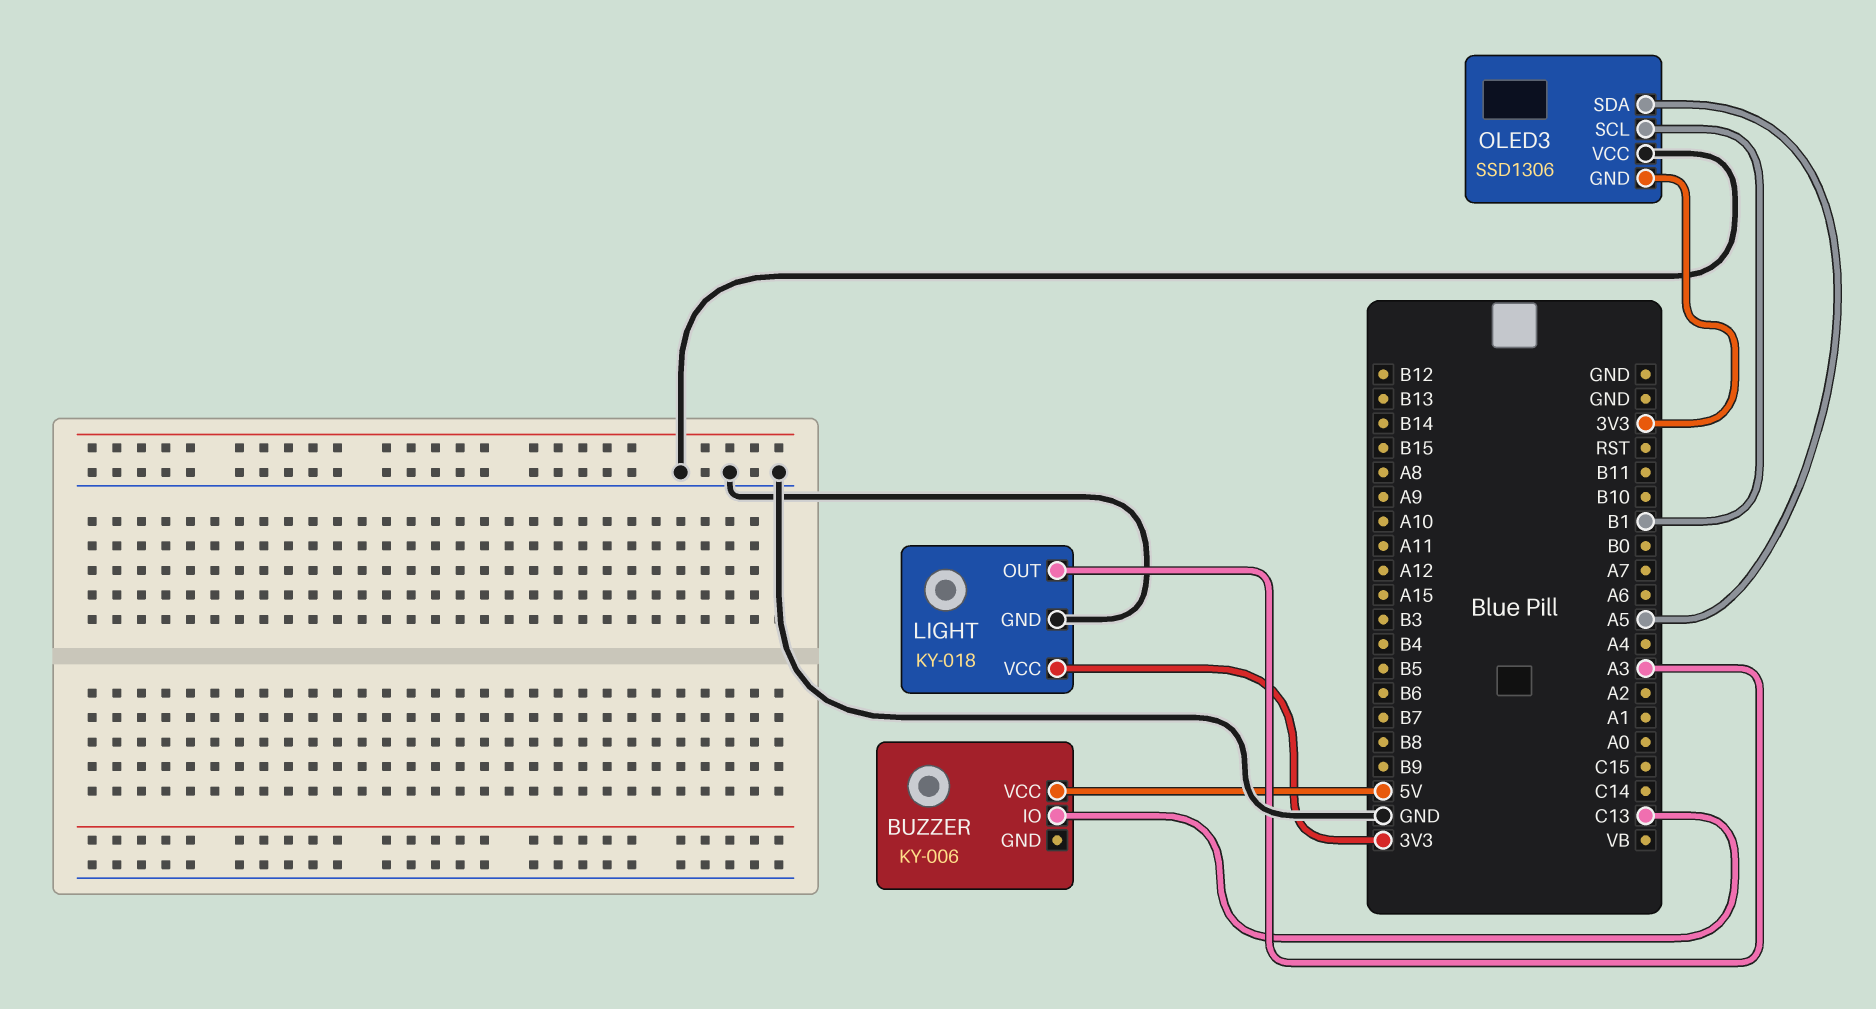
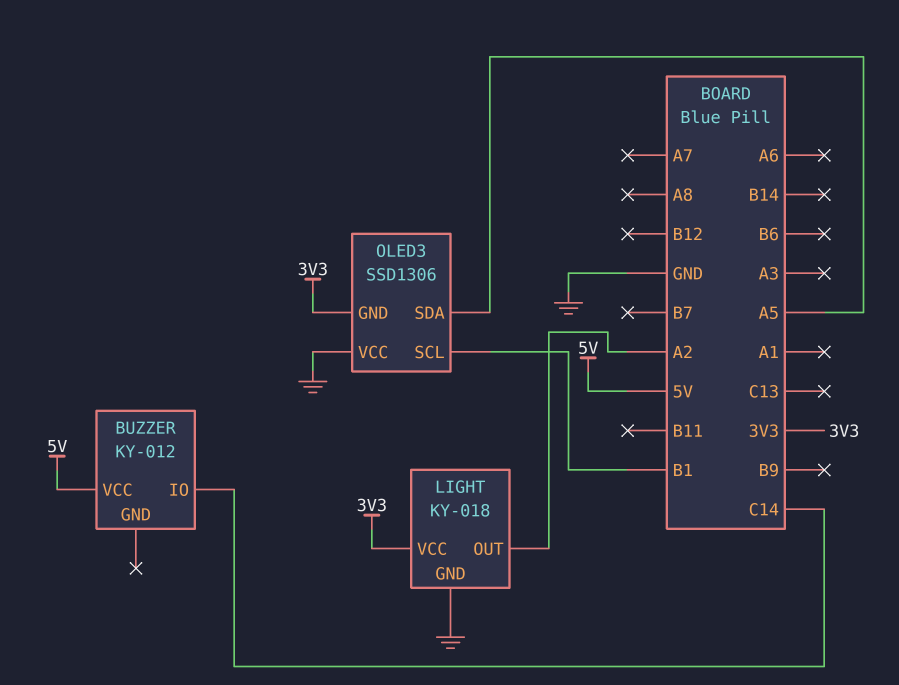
BUZZER: KY-006 -> KY-012
BUZZER pin IO: C13 -> C14
LIGHT pin OUT: A3 -> A2

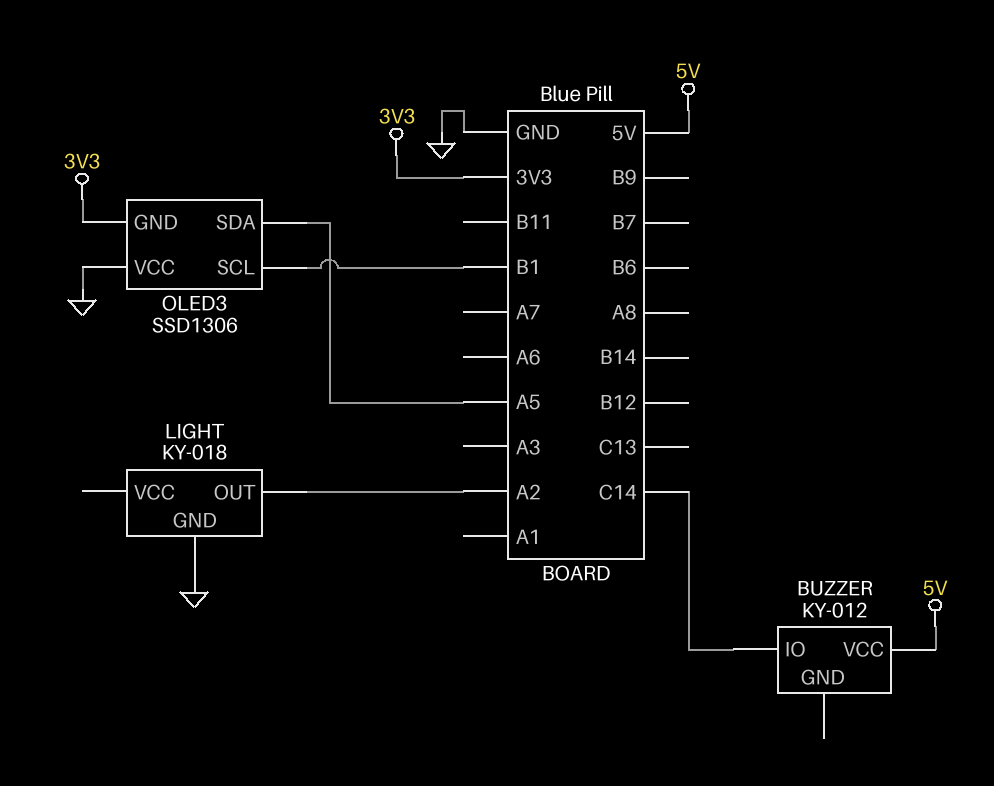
LIGHT pin VCC: 3V3 -> none

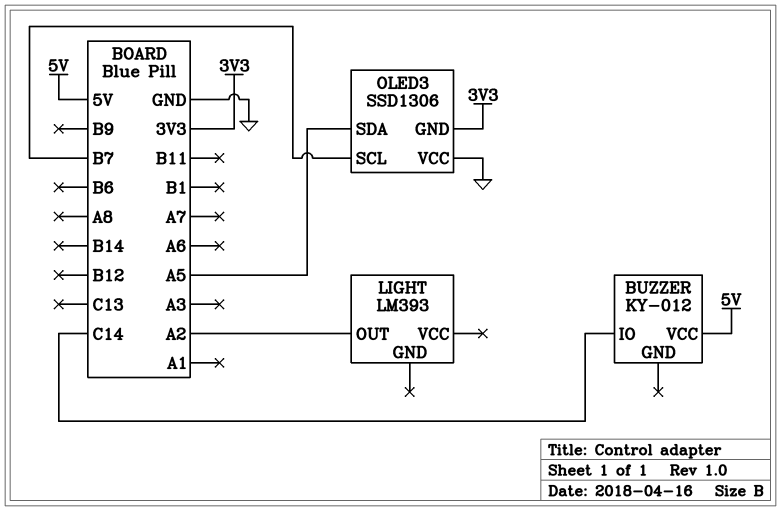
LIGHT: KY-018 -> LM393
LIGHT pin GND: GND -> none
OLED3 pin SCL: B1 -> B7

